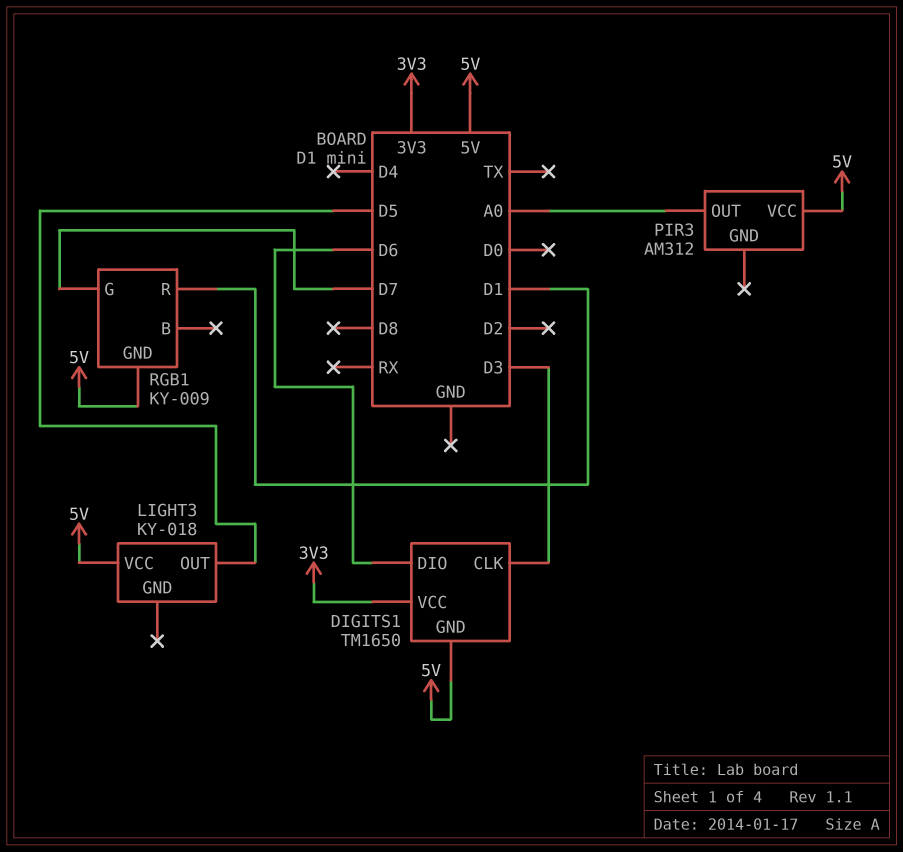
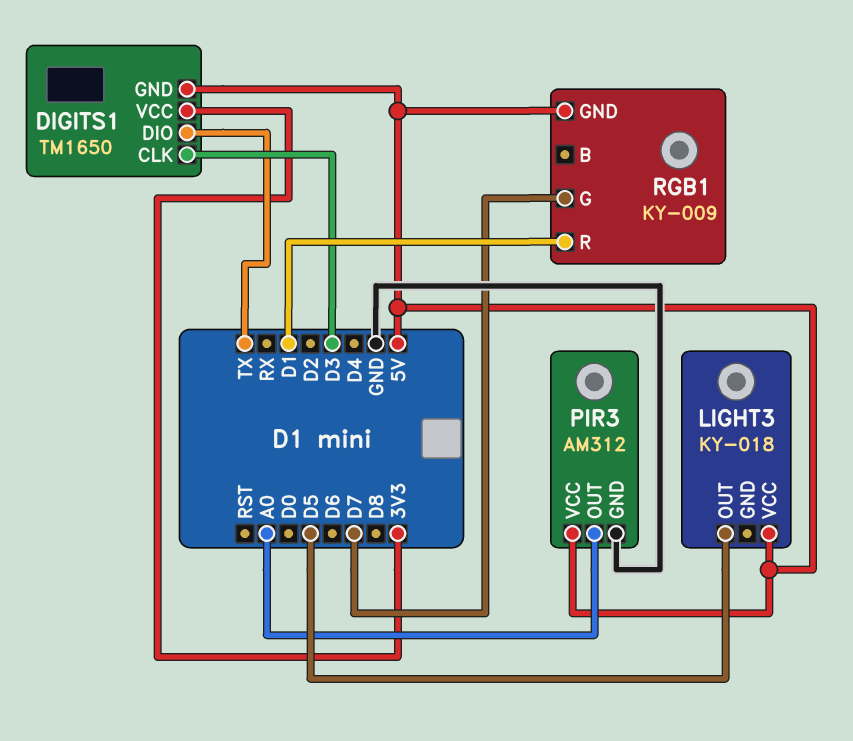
DIGITS1 pin DIO: D6 -> TX
PIR3 pin GND: none -> GND

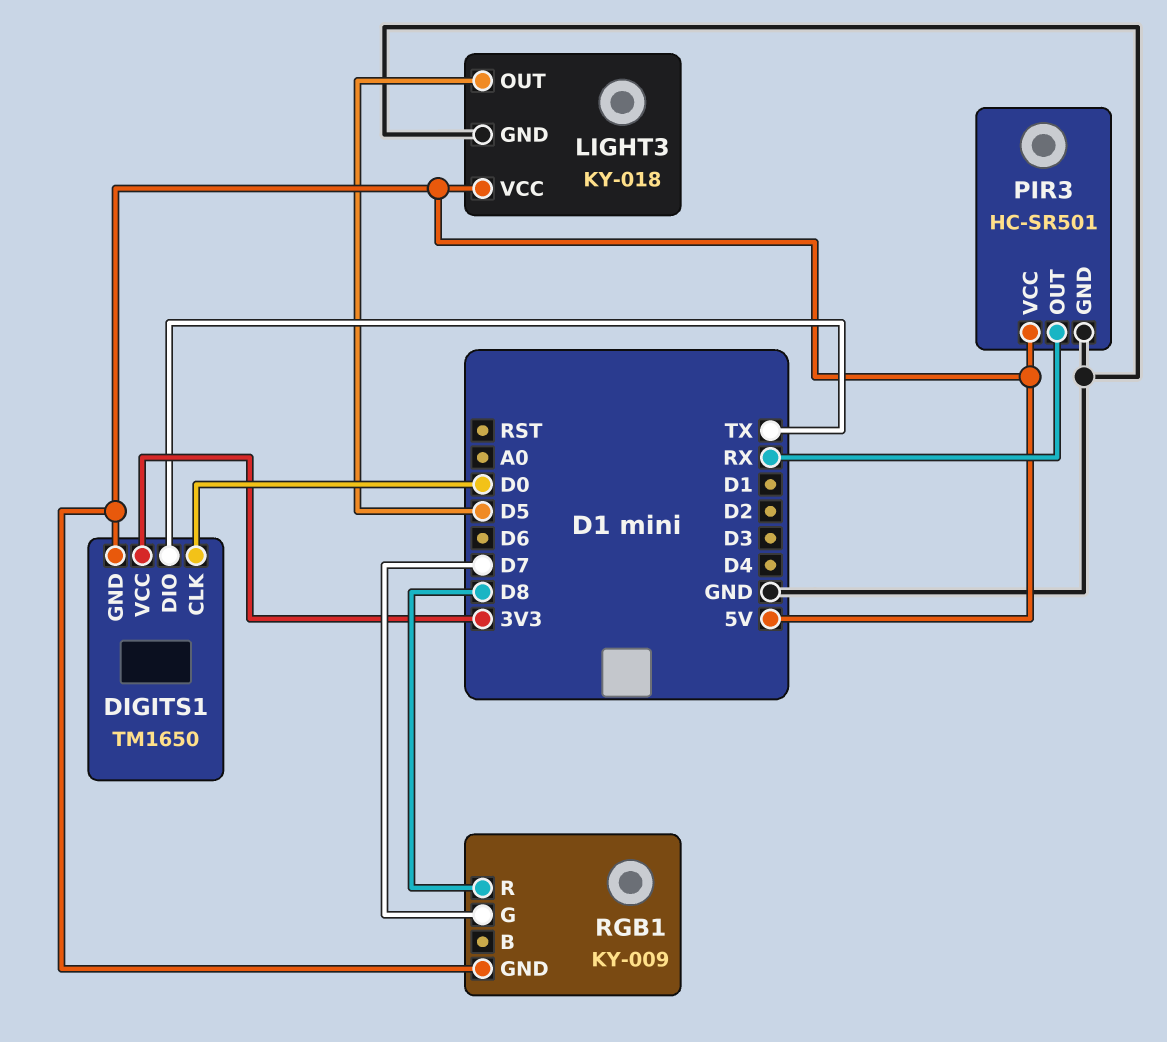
DIGITS1 pin CLK: D3 -> D0
LIGHT3 pin GND: none -> GND
PIR3: AM312 -> HC-SR501
PIR3 pin OUT: A0 -> RX
RGB1 pin R: D1 -> D8

